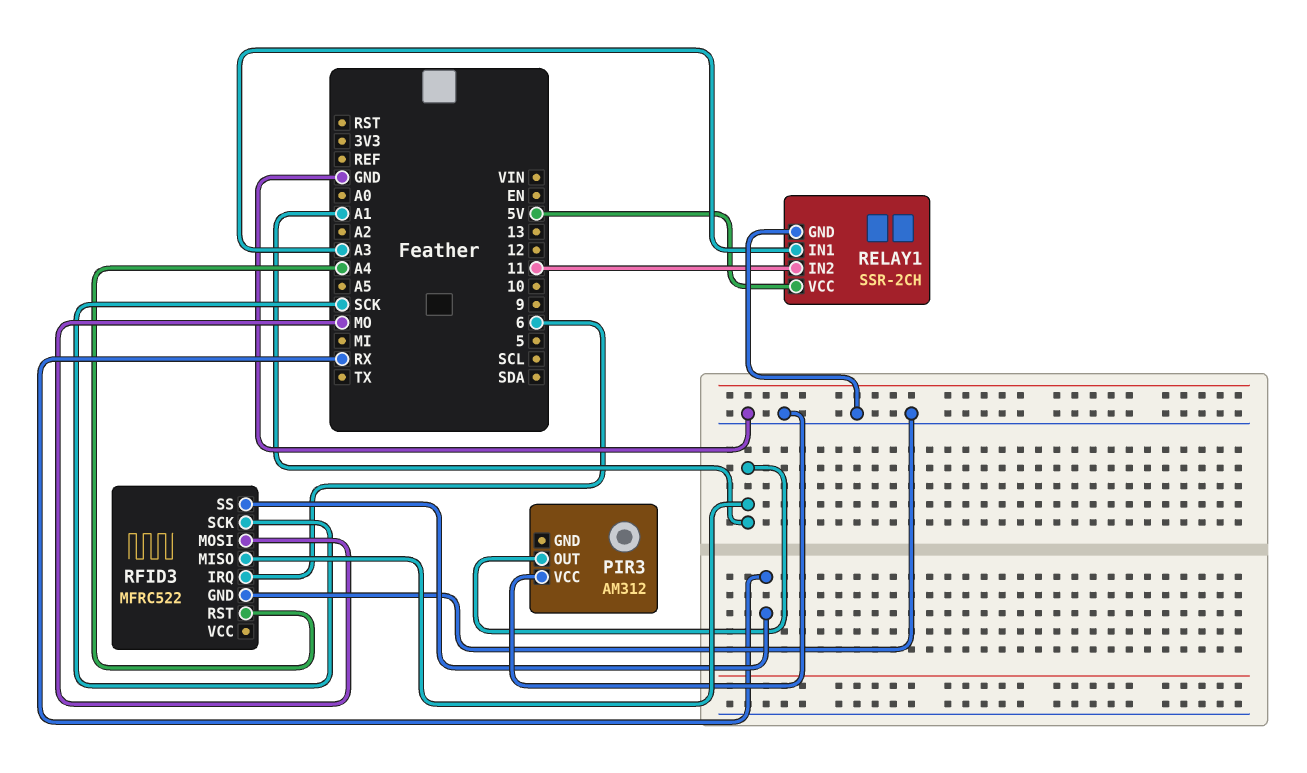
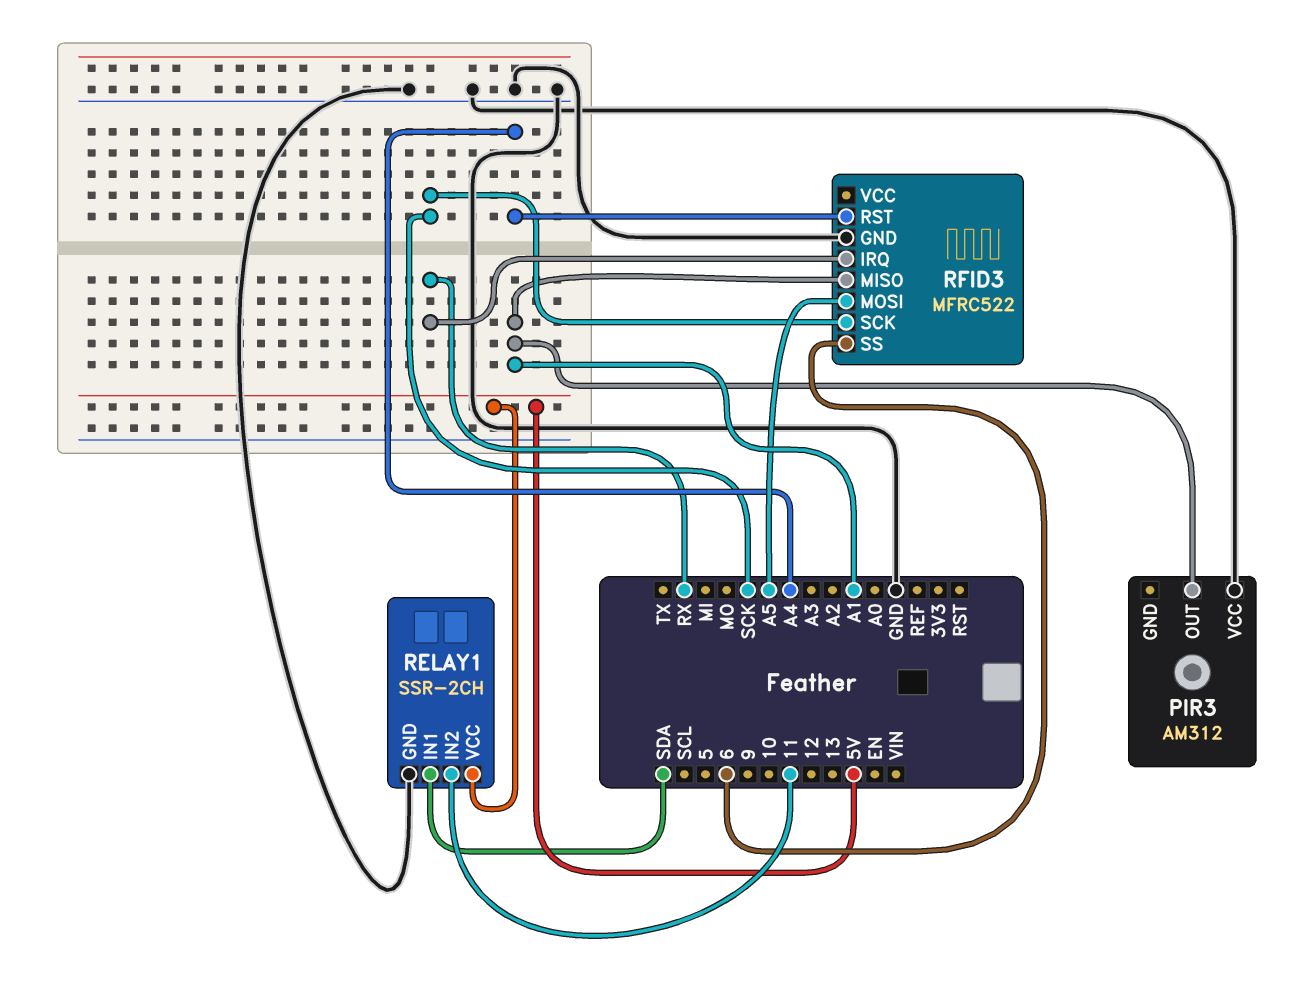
RELAY1 pin IN1: A3 -> SDA
RFID3 pin IRQ: 6 -> RX
RFID3 pin MOSI: MO -> A5
RFID3 pin SS: RX -> 6

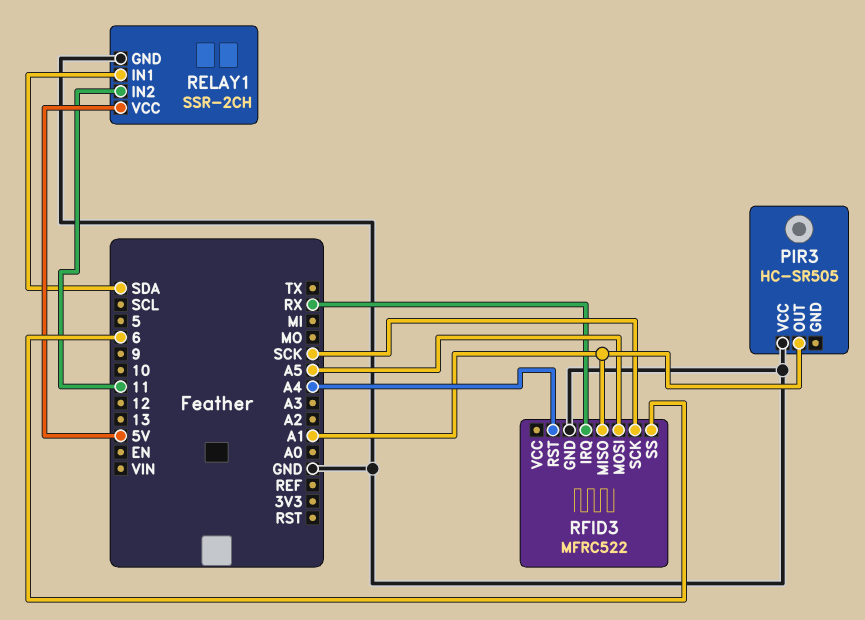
PIR3: AM312 -> HC-SR505

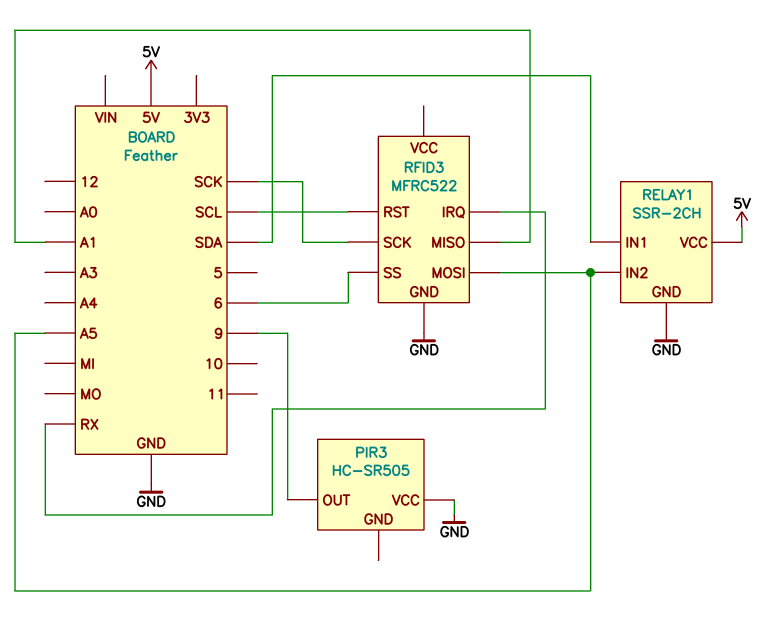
PIR3 pin OUT: A1 -> 9
RELAY1 pin IN2: 11 -> A5
RFID3 pin RST: A4 -> SCL

